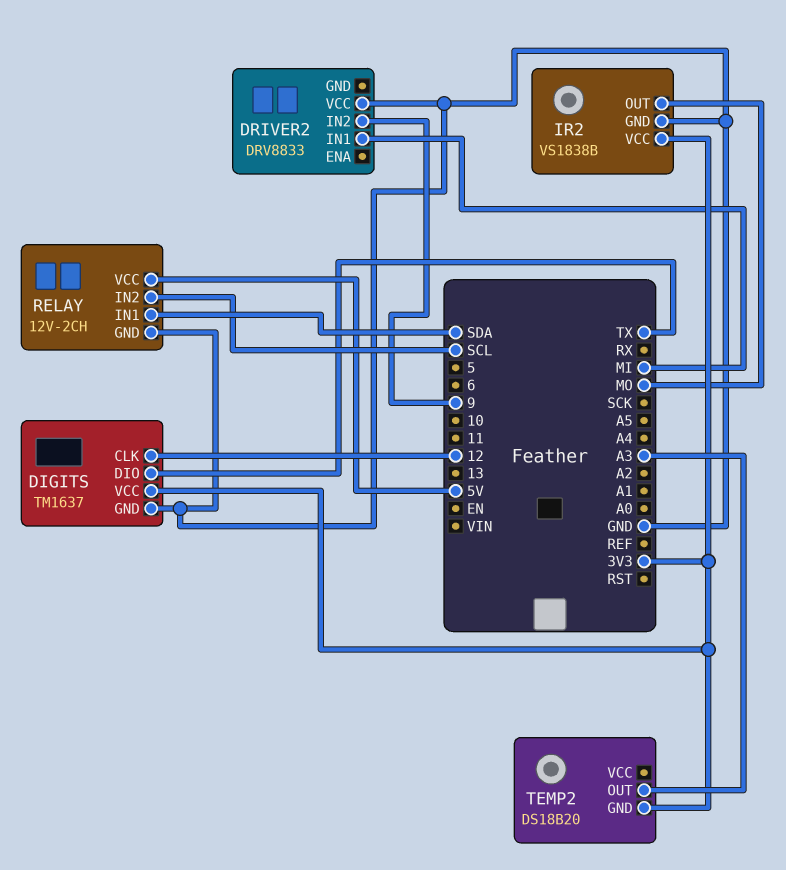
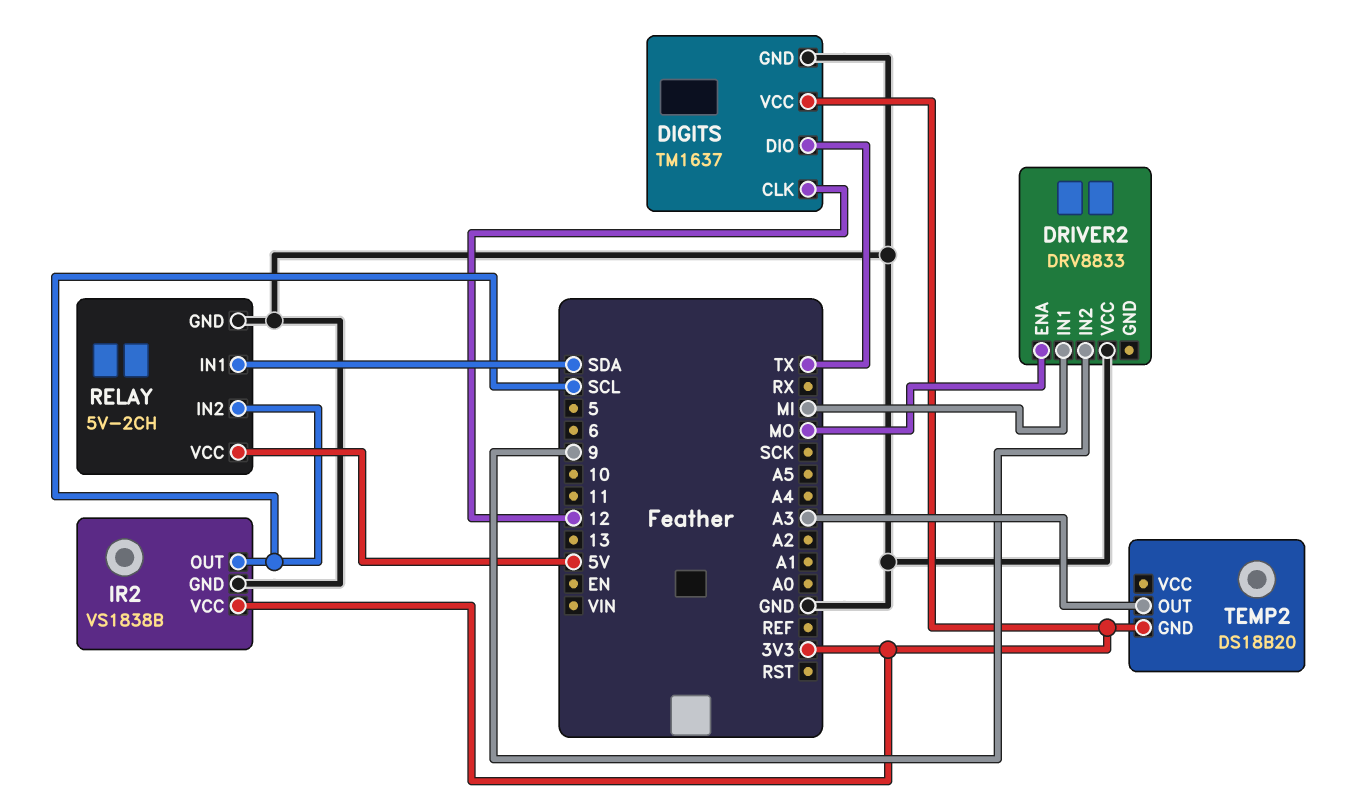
DRIVER2 pin ENA: none -> MO
IR2 pin OUT: MO -> SCL
RELAY: 12V-2CH -> 5V-2CH

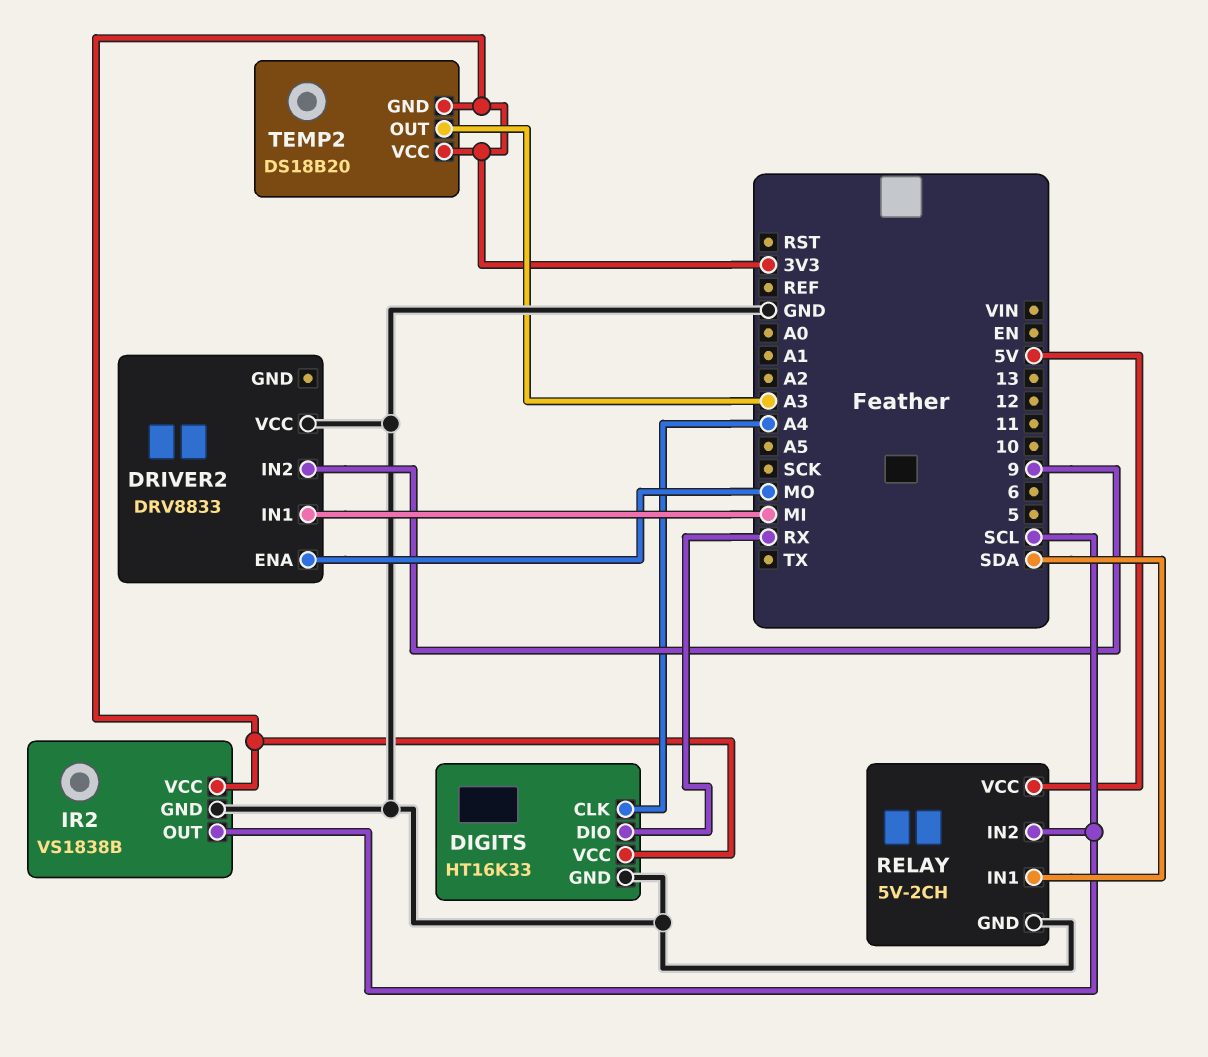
DIGITS: TM1637 -> HT16K33
DIGITS pin CLK: 12 -> A4
DIGITS pin DIO: TX -> RX
TEMP2 pin VCC: none -> 3V3

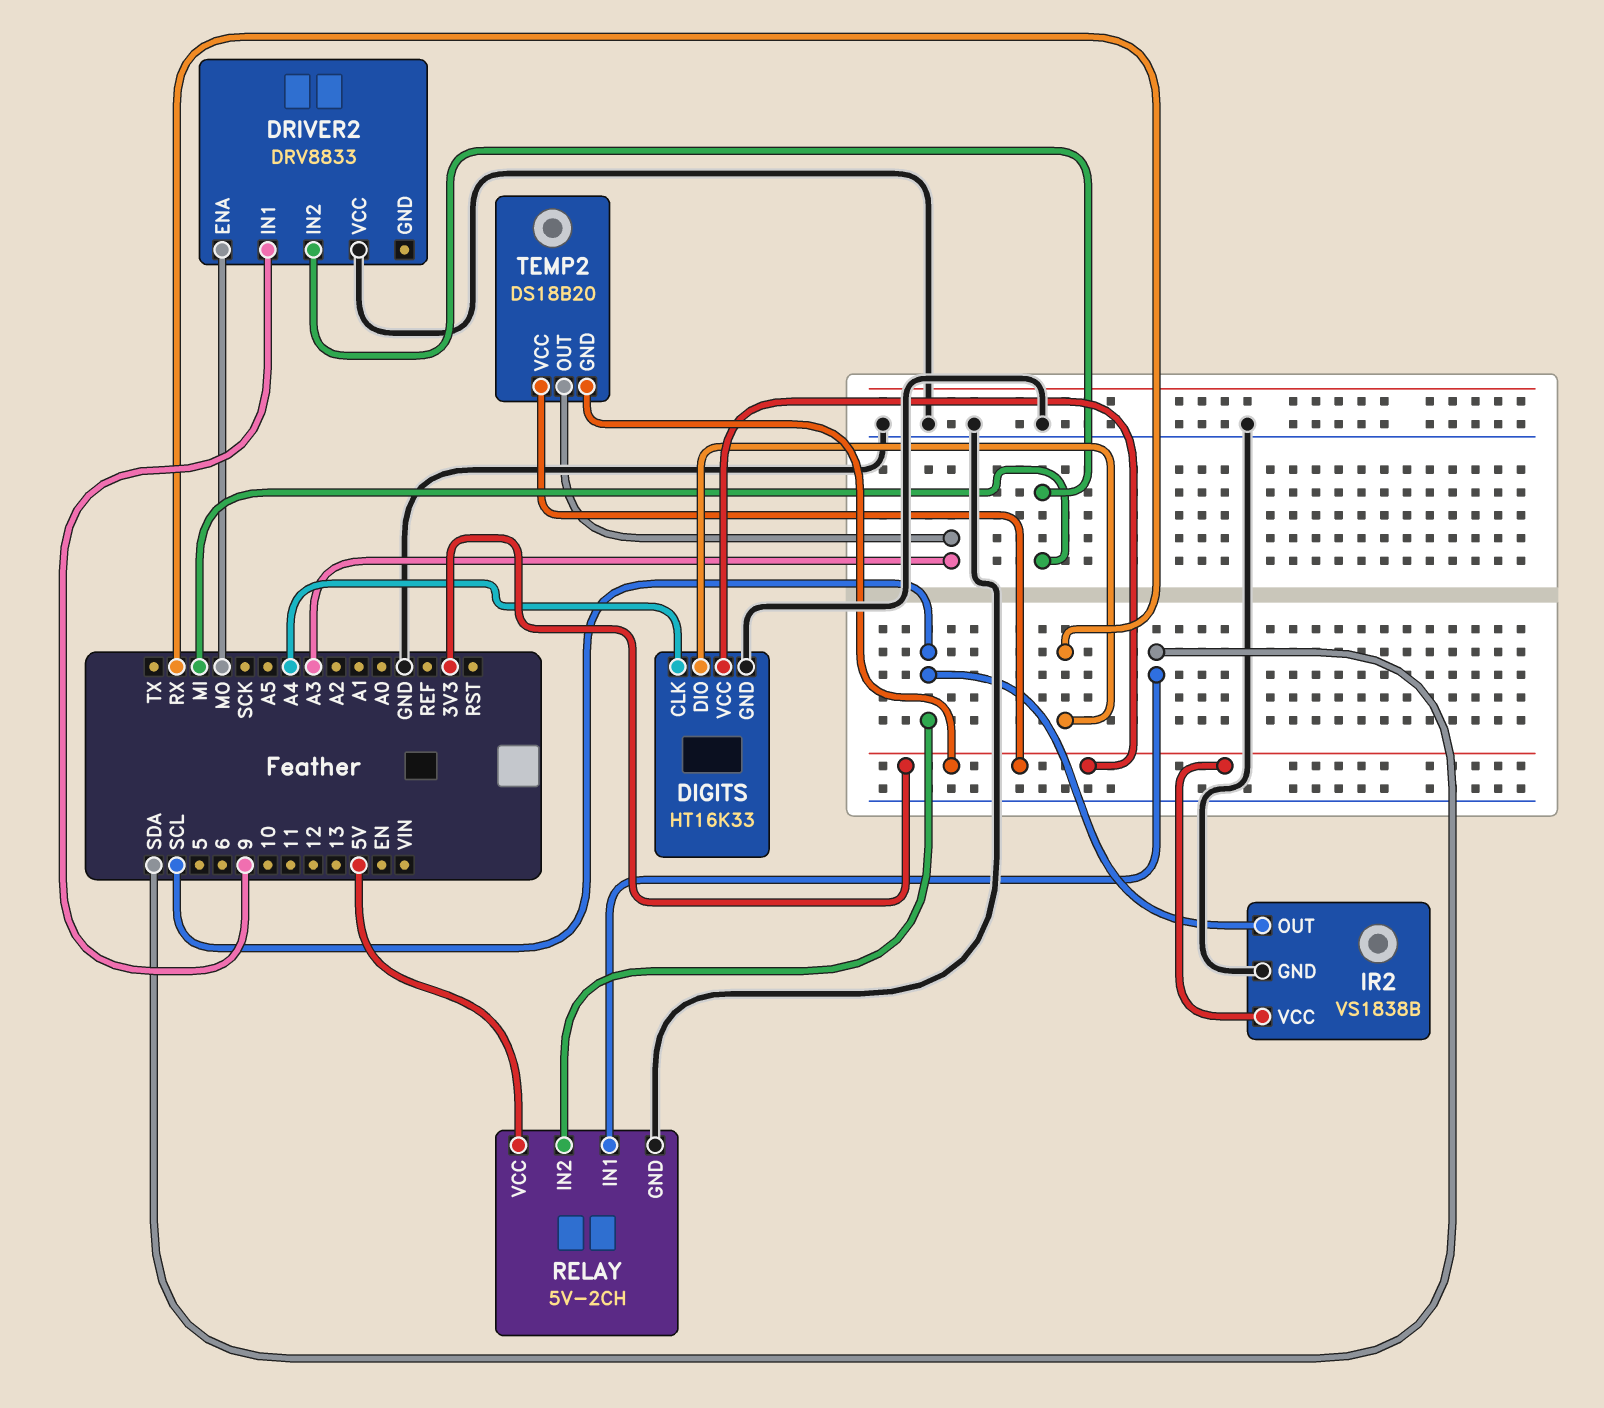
DRIVER2 pin IN1: MI -> 9
DRIVER2 pin IN2: 9 -> MI

